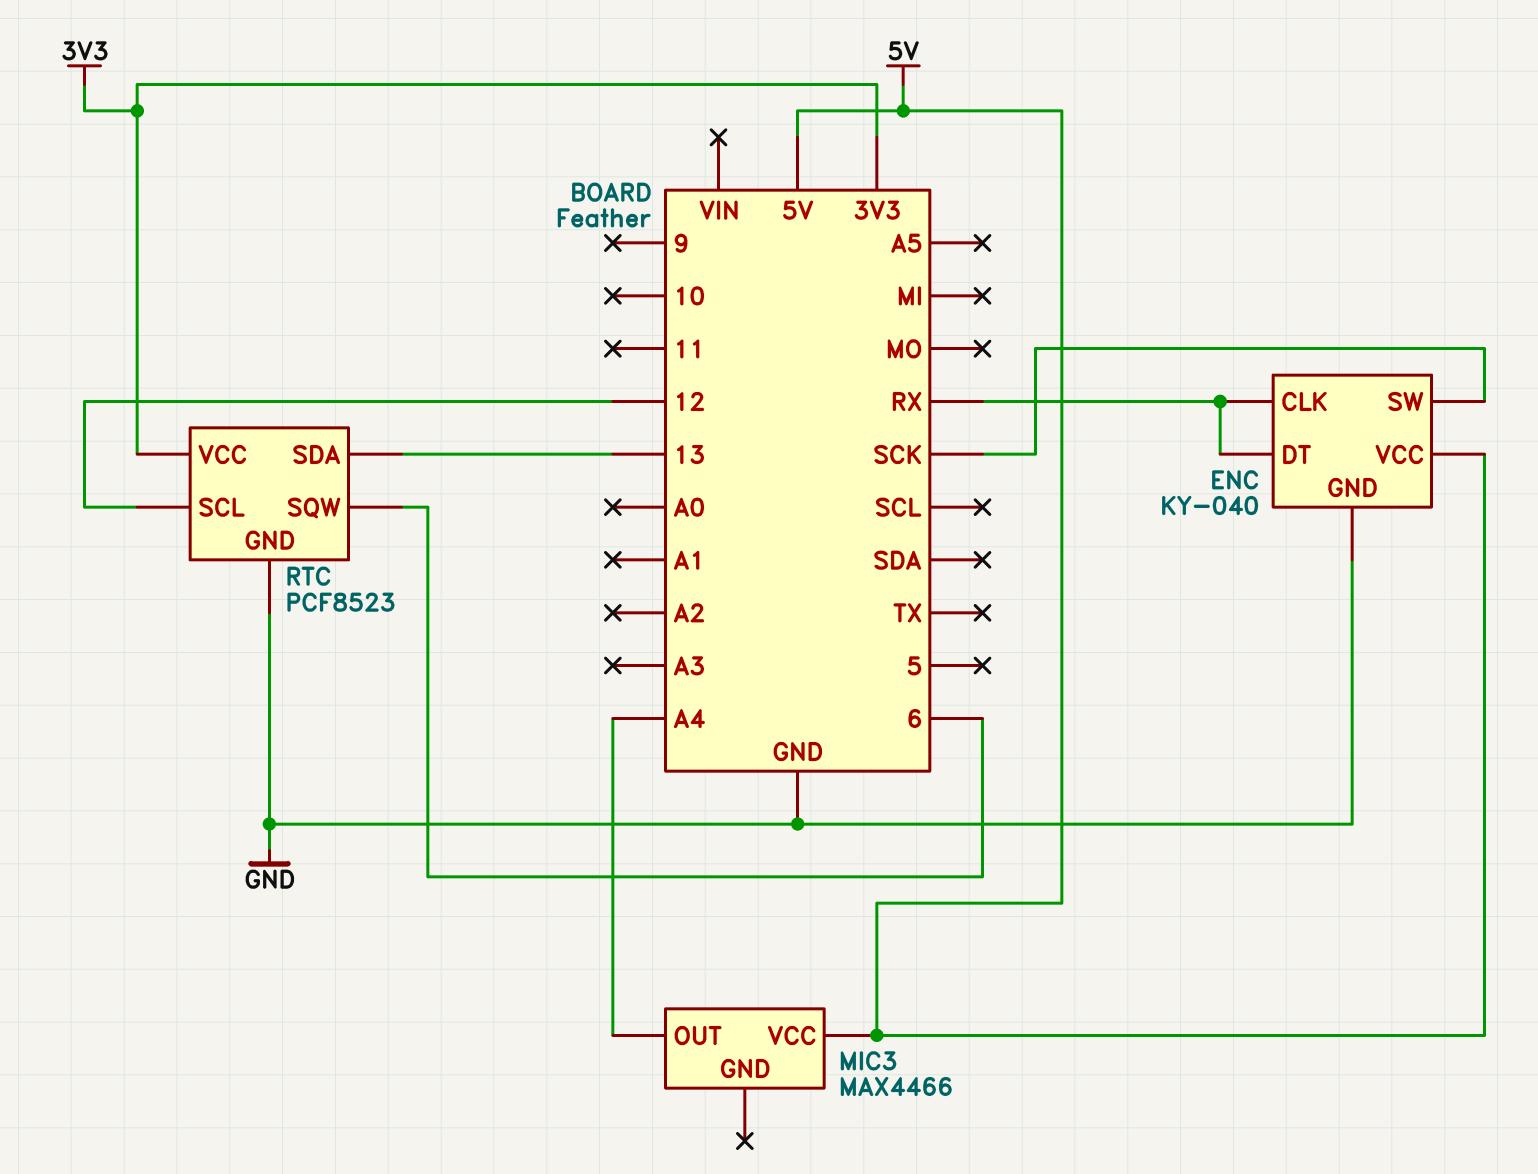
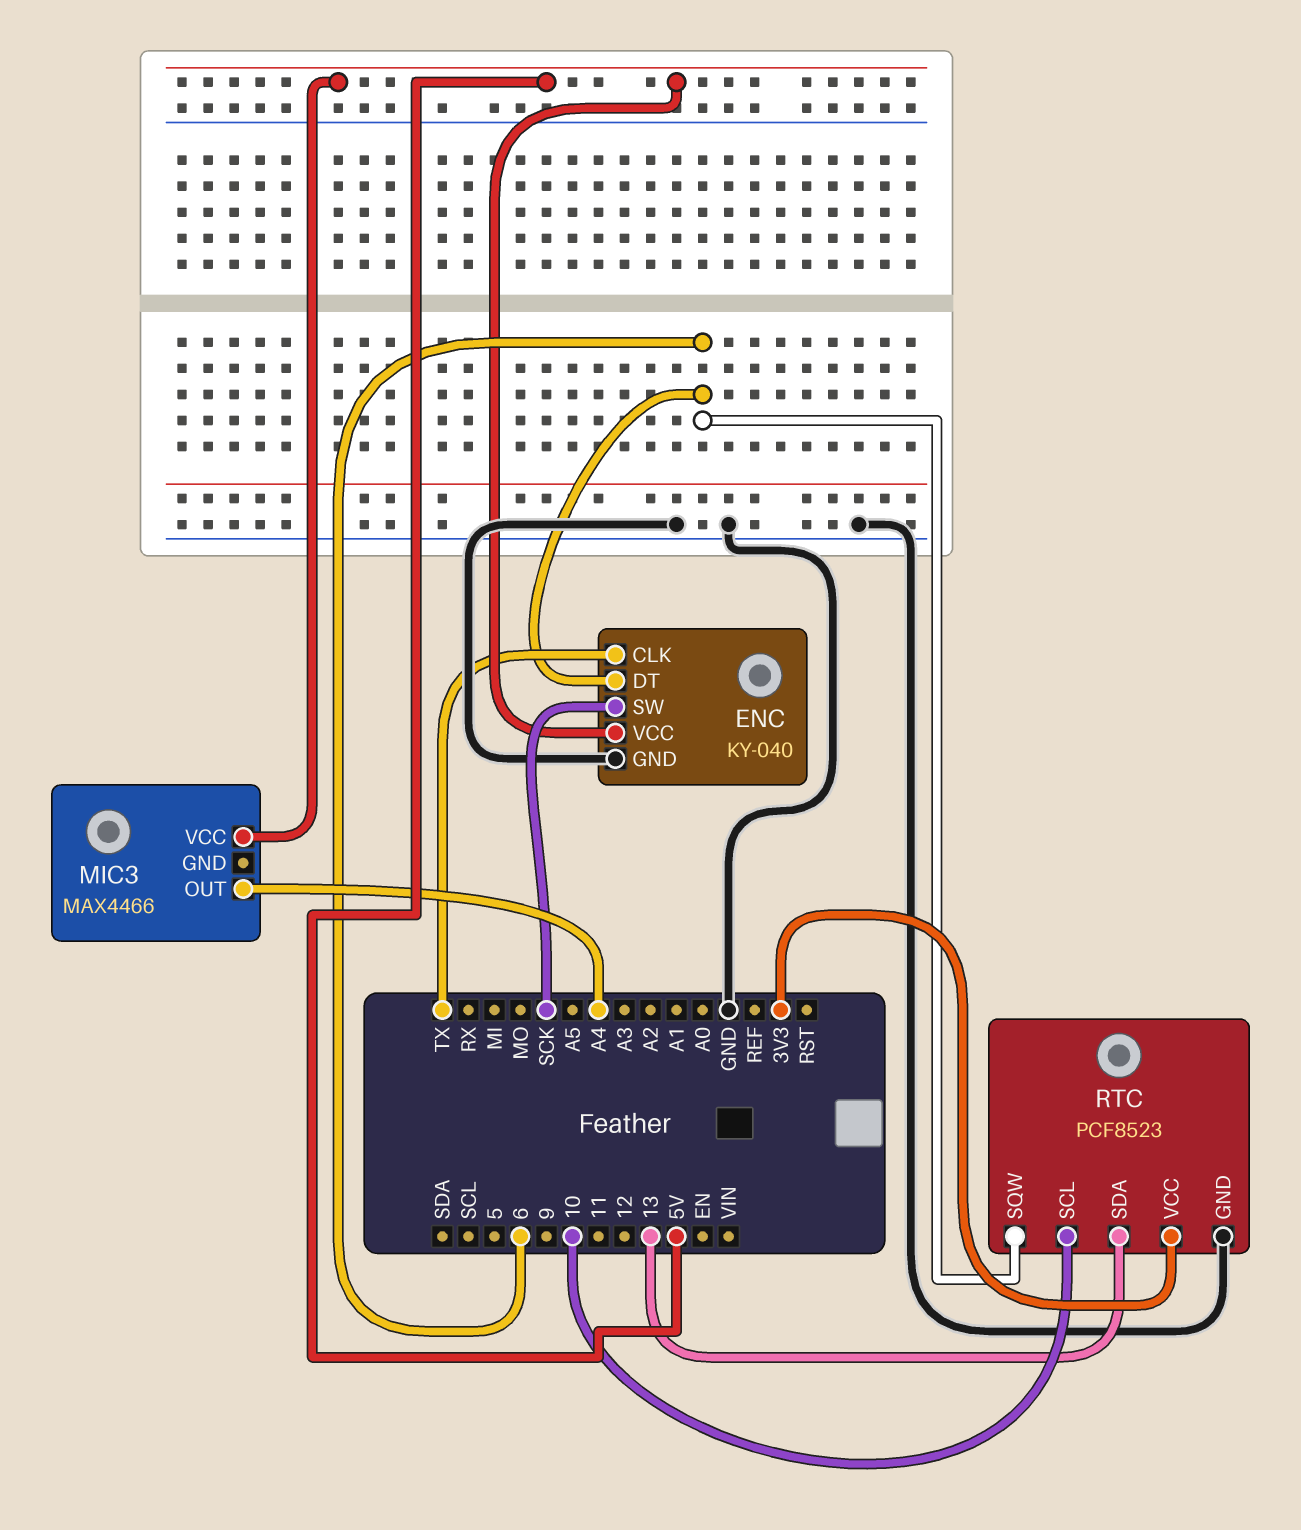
ENC pin CLK: RX -> TX
ENC pin DT: RX -> 6
RTC pin SCL: 12 -> 10

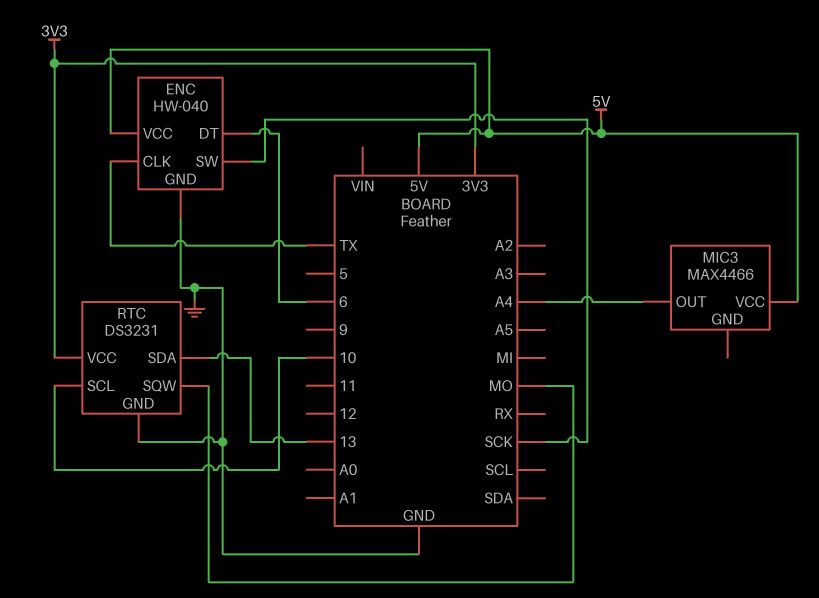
ENC: KY-040 -> HW-040
RTC: PCF8523 -> DS3231
RTC pin SQW: 6 -> MO

